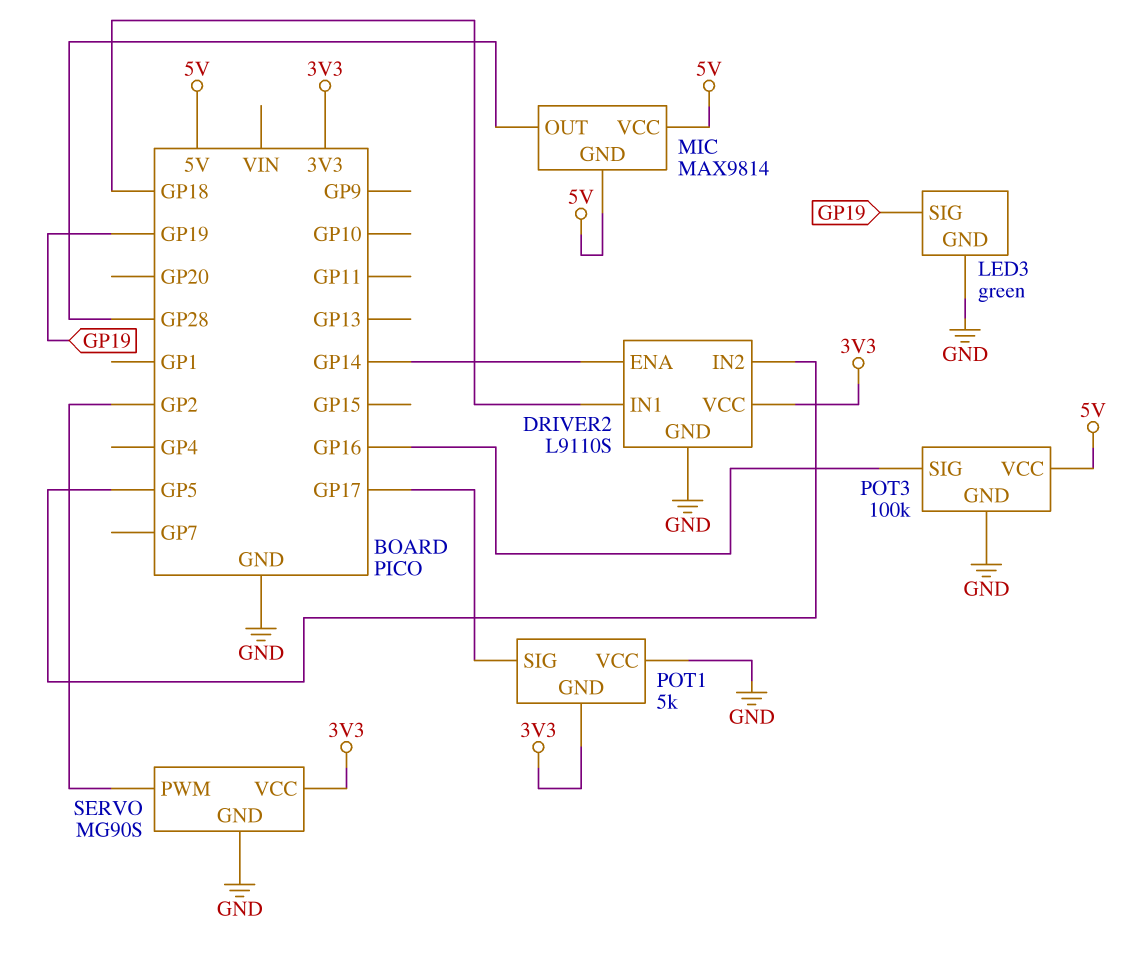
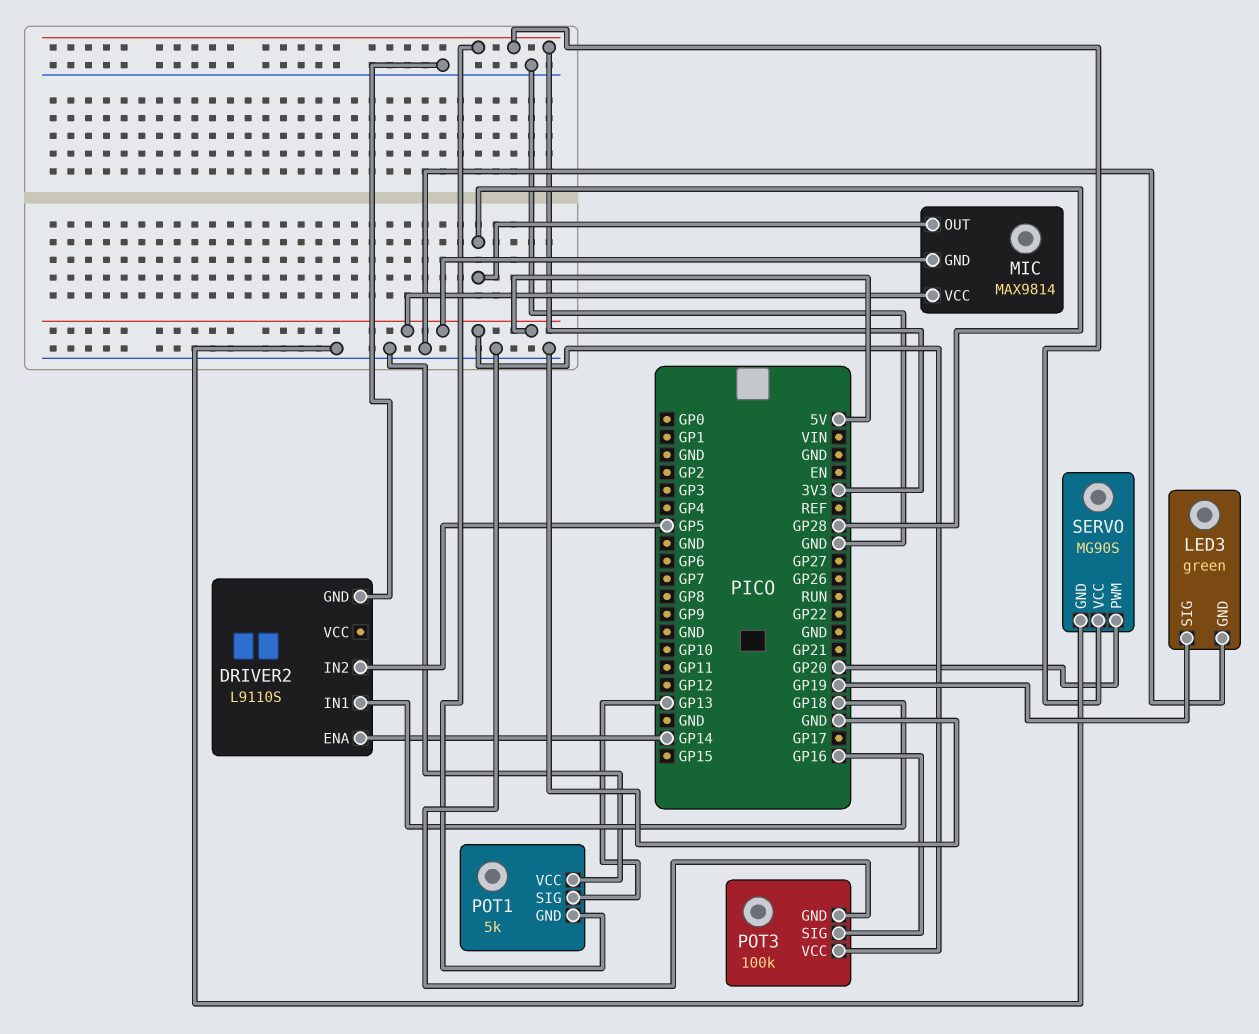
DRIVER2 pin VCC: 3V3 -> none
POT1 pin SIG: GP17 -> GP13
SERVO pin PWM: GP2 -> GP20

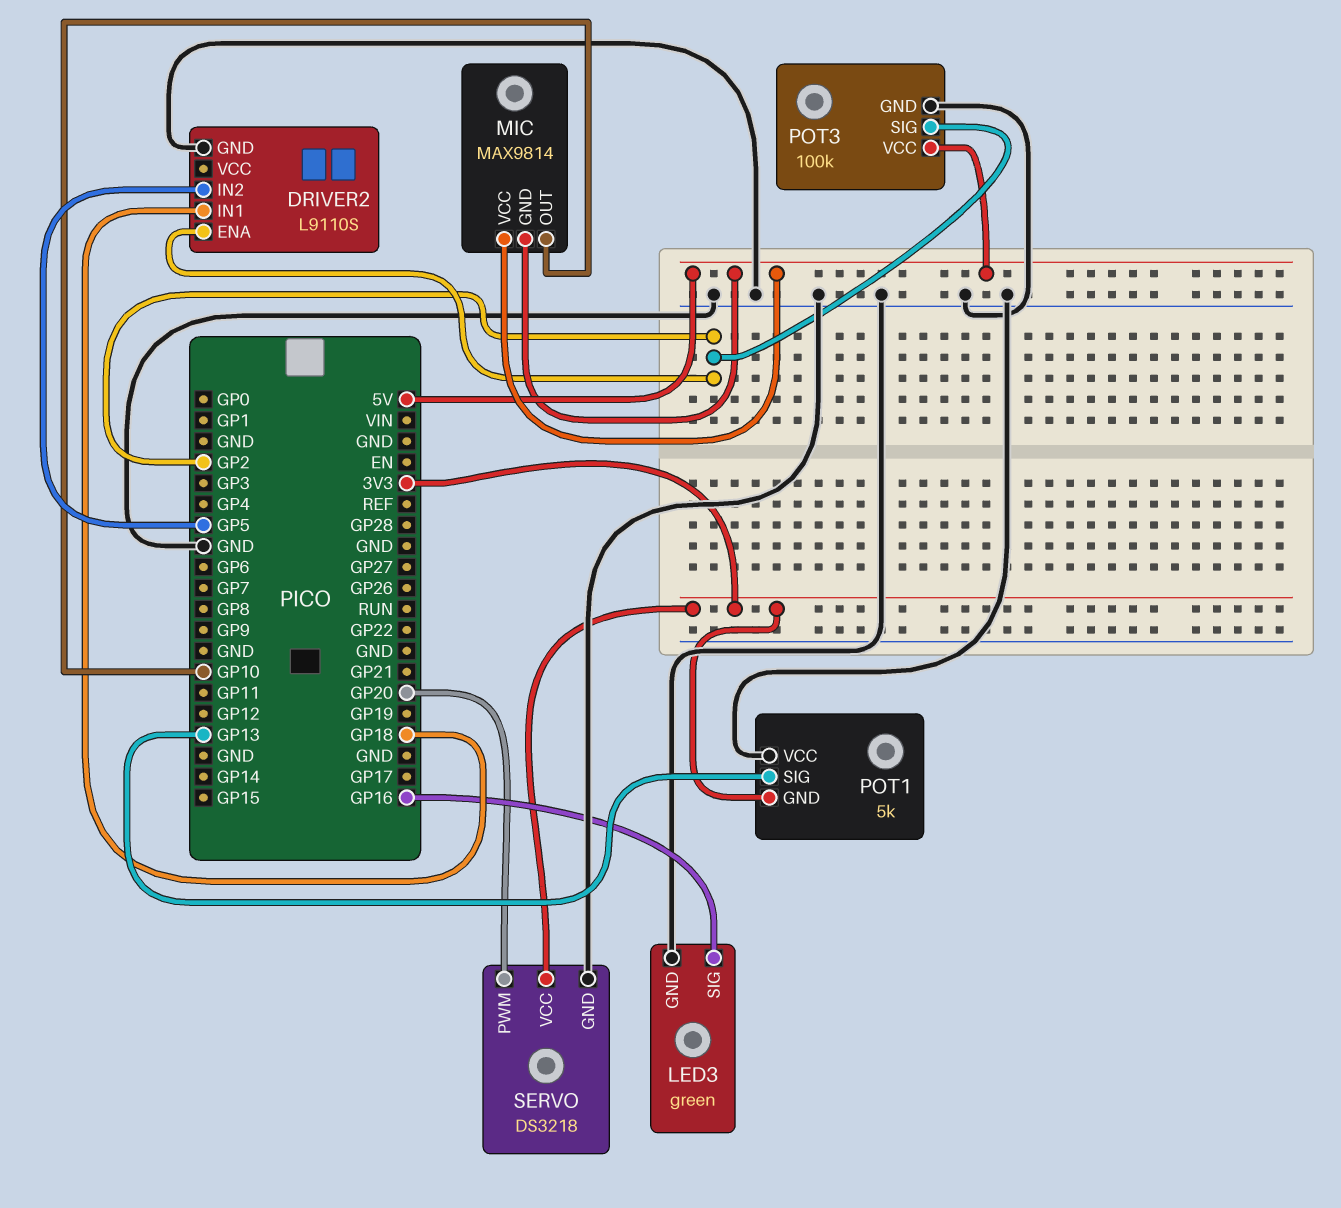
DRIVER2 pin ENA: GP14 -> GP2
LED3 pin SIG: GP19 -> GP16
MIC pin OUT: GP28 -> GP10
POT3 pin SIG: GP16 -> GP2
SERVO: MG90S -> DS3218

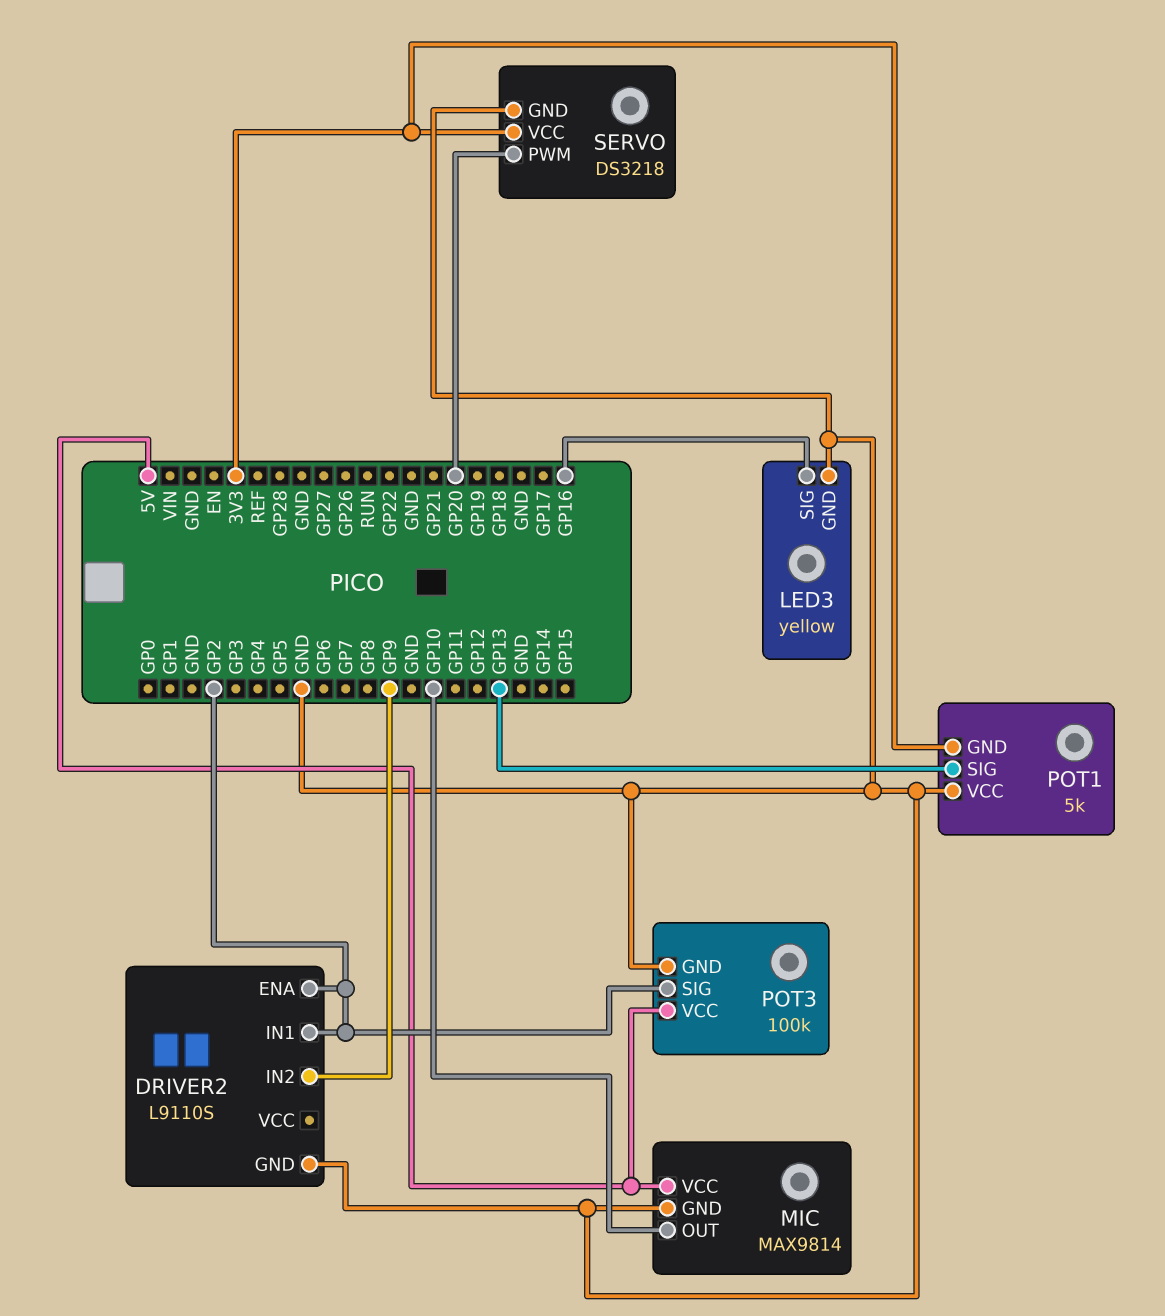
DRIVER2 pin IN1: GP18 -> GP2
DRIVER2 pin IN2: GP5 -> GP9
LED3: green -> yellow
MIC pin GND: 5V -> GND

